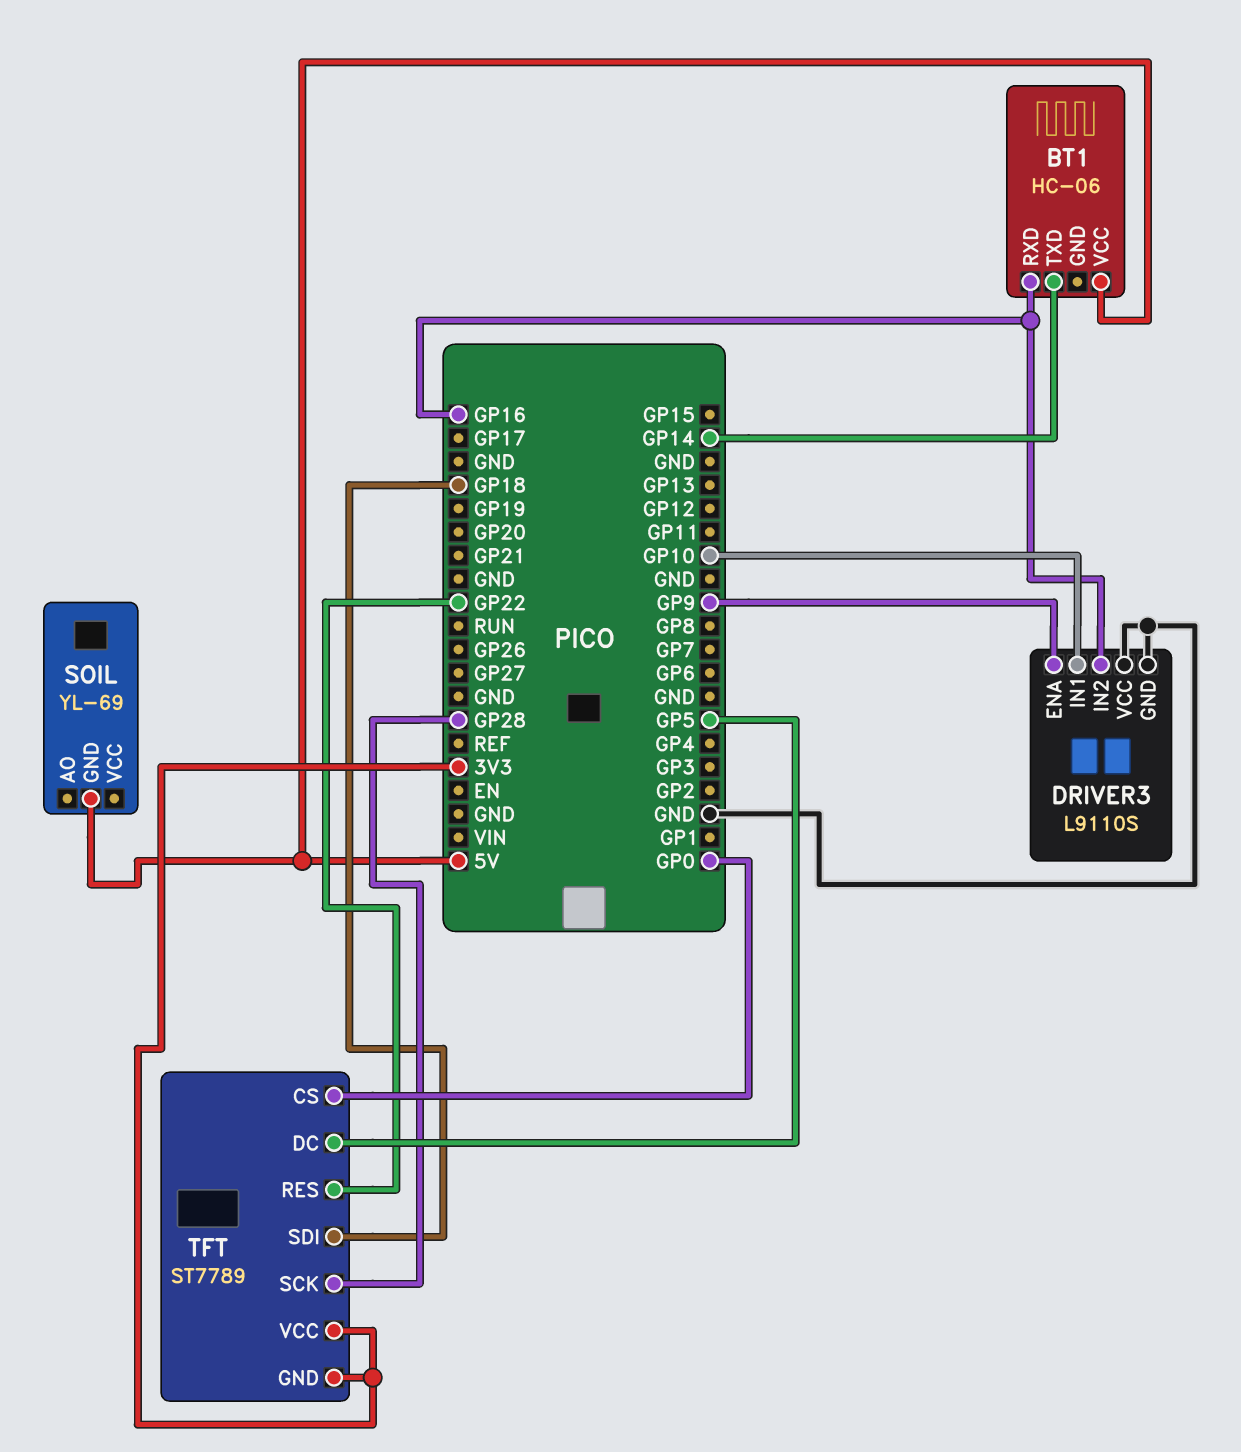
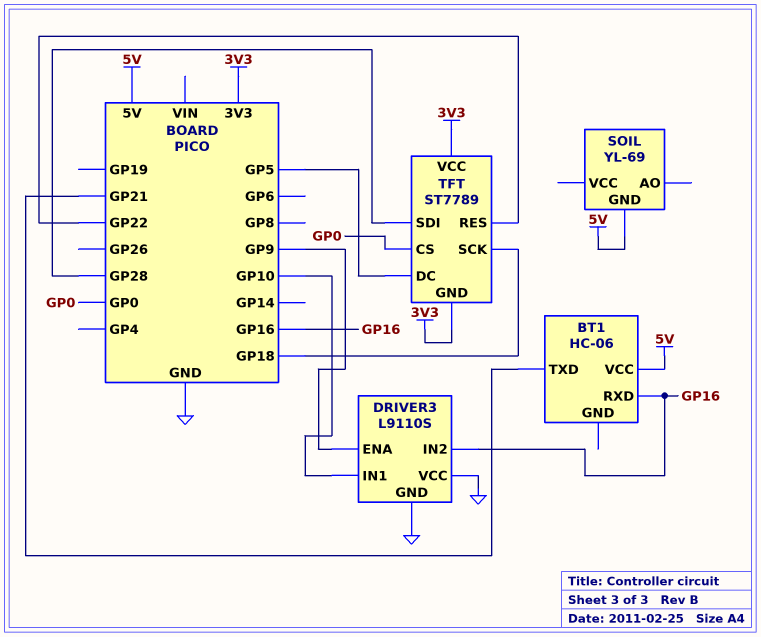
BT1 pin TXD: GP14 -> GP21
TFT pin SCK: GP28 -> GP18
TFT pin SDI: GP18 -> GP28

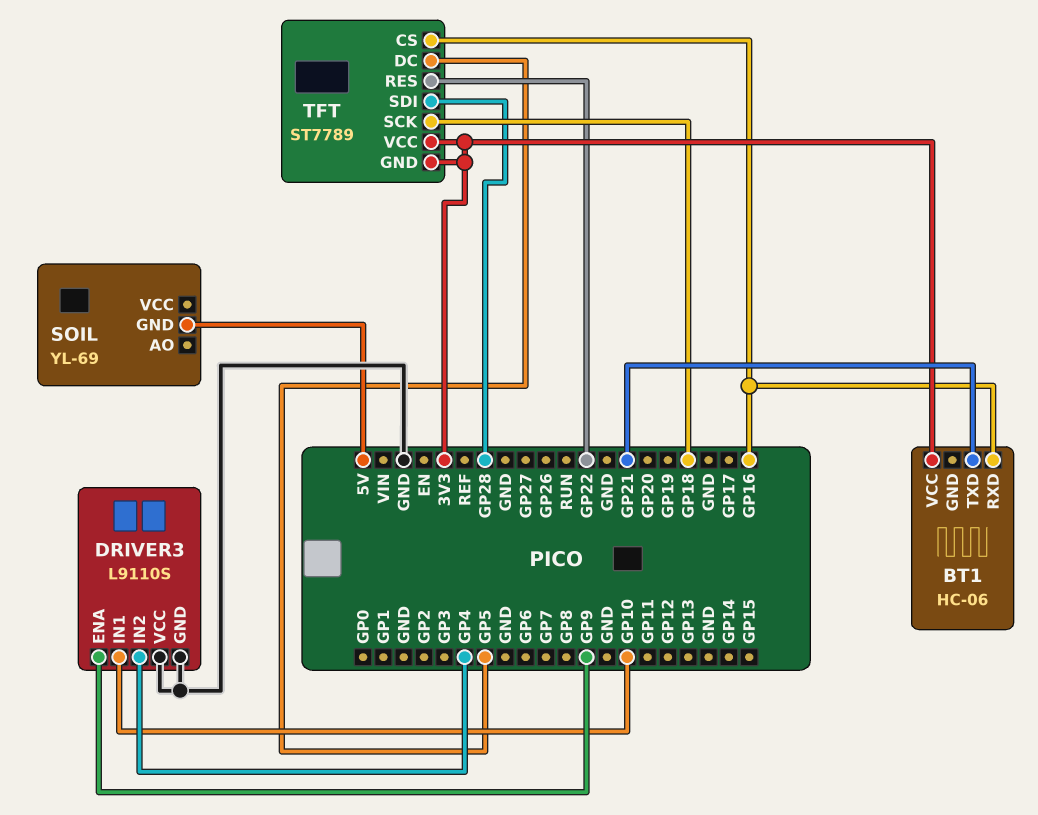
BT1 pin VCC: 5V -> 3V3
DRIVER3 pin IN2: GP16 -> GP4
TFT pin CS: GP0 -> GP16

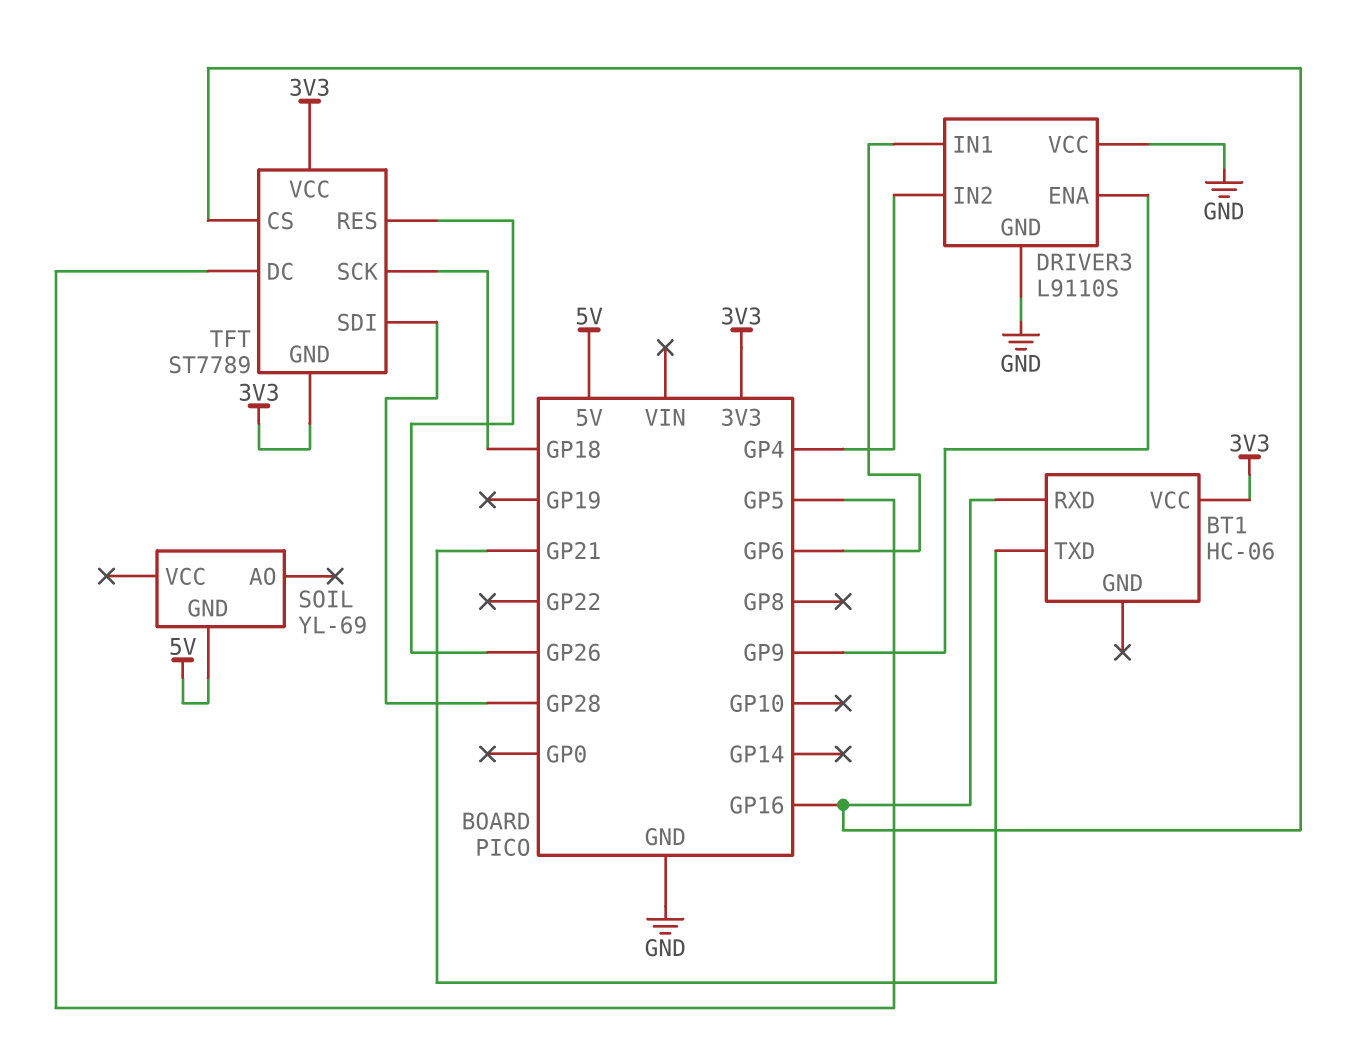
DRIVER3 pin IN1: GP10 -> GP6
TFT pin RES: GP22 -> GP26

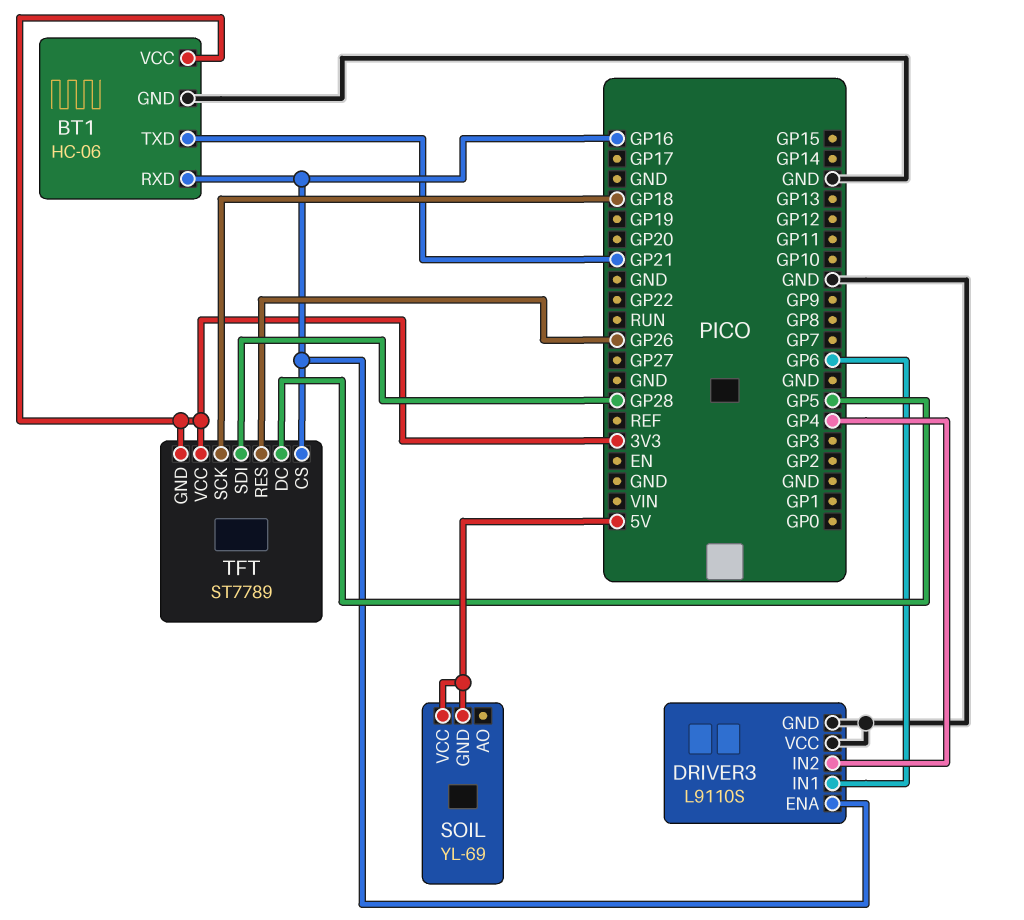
BT1 pin GND: none -> GND
DRIVER3 pin ENA: GP9 -> GP16
SOIL pin VCC: none -> 5V

